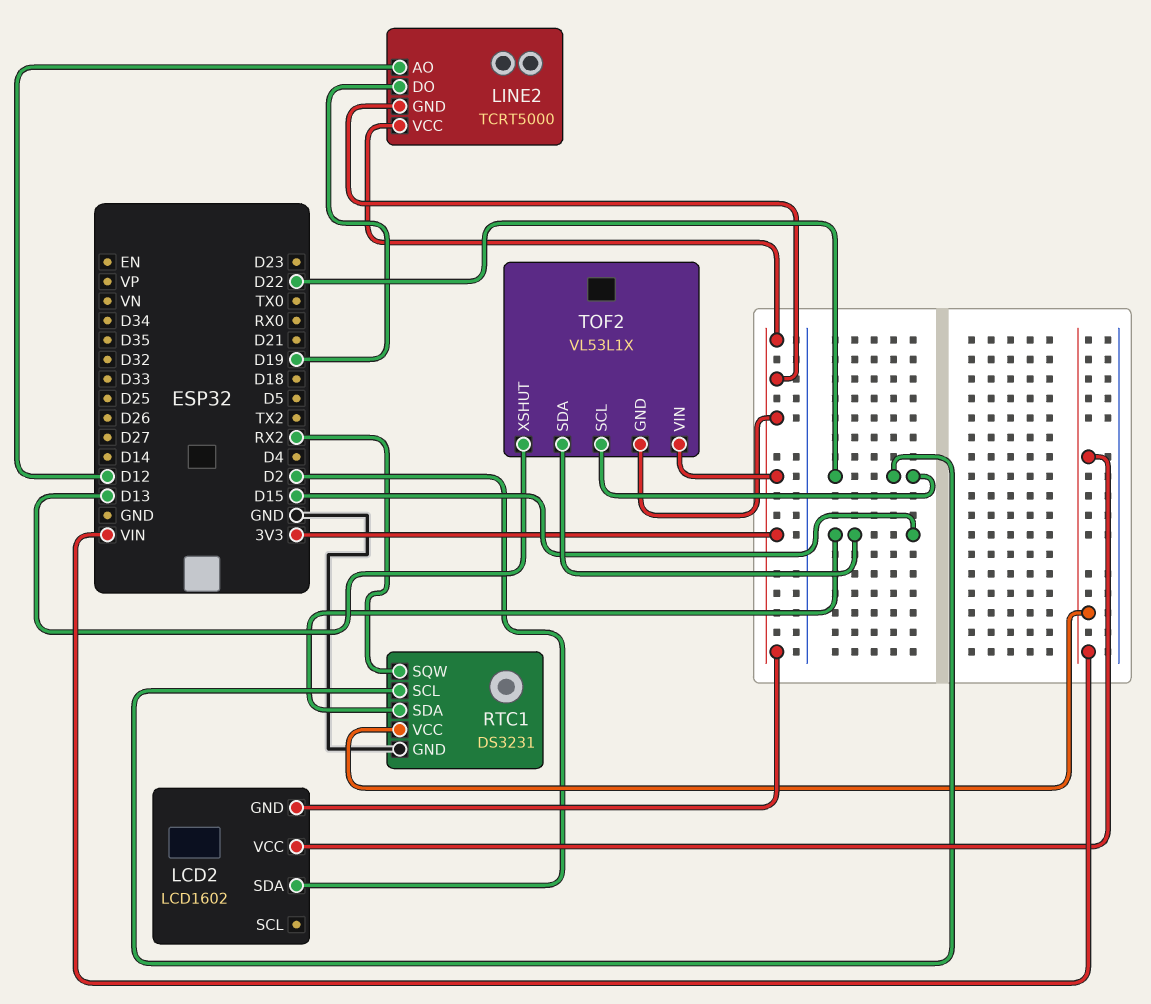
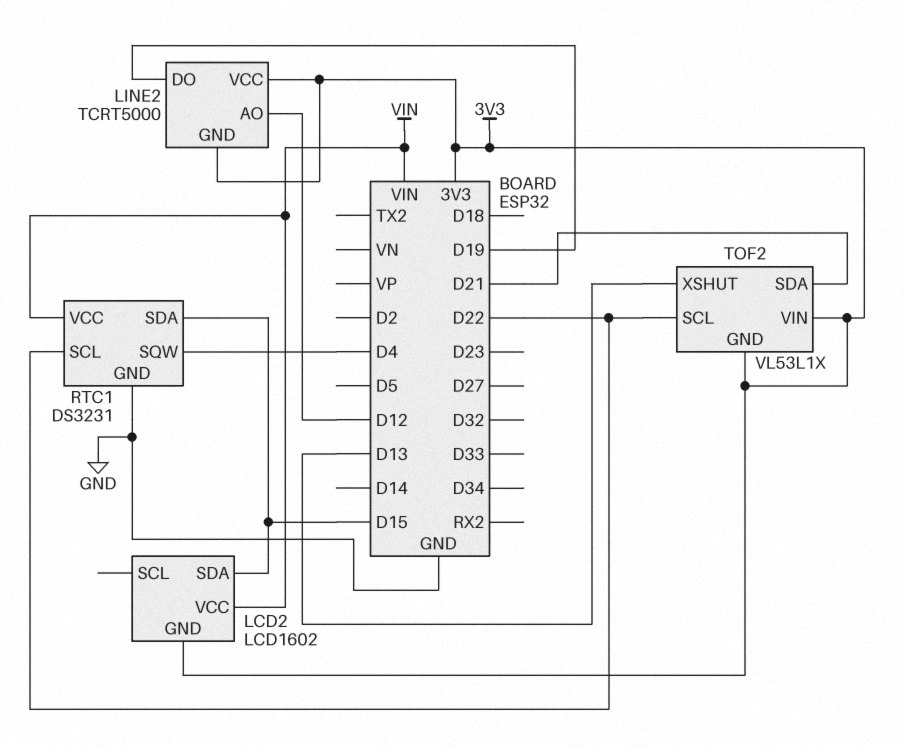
LCD2 pin SDA: D2 -> D15
RTC1 pin SQW: RX2 -> D4
TOF2 pin SDA: D15 -> D21

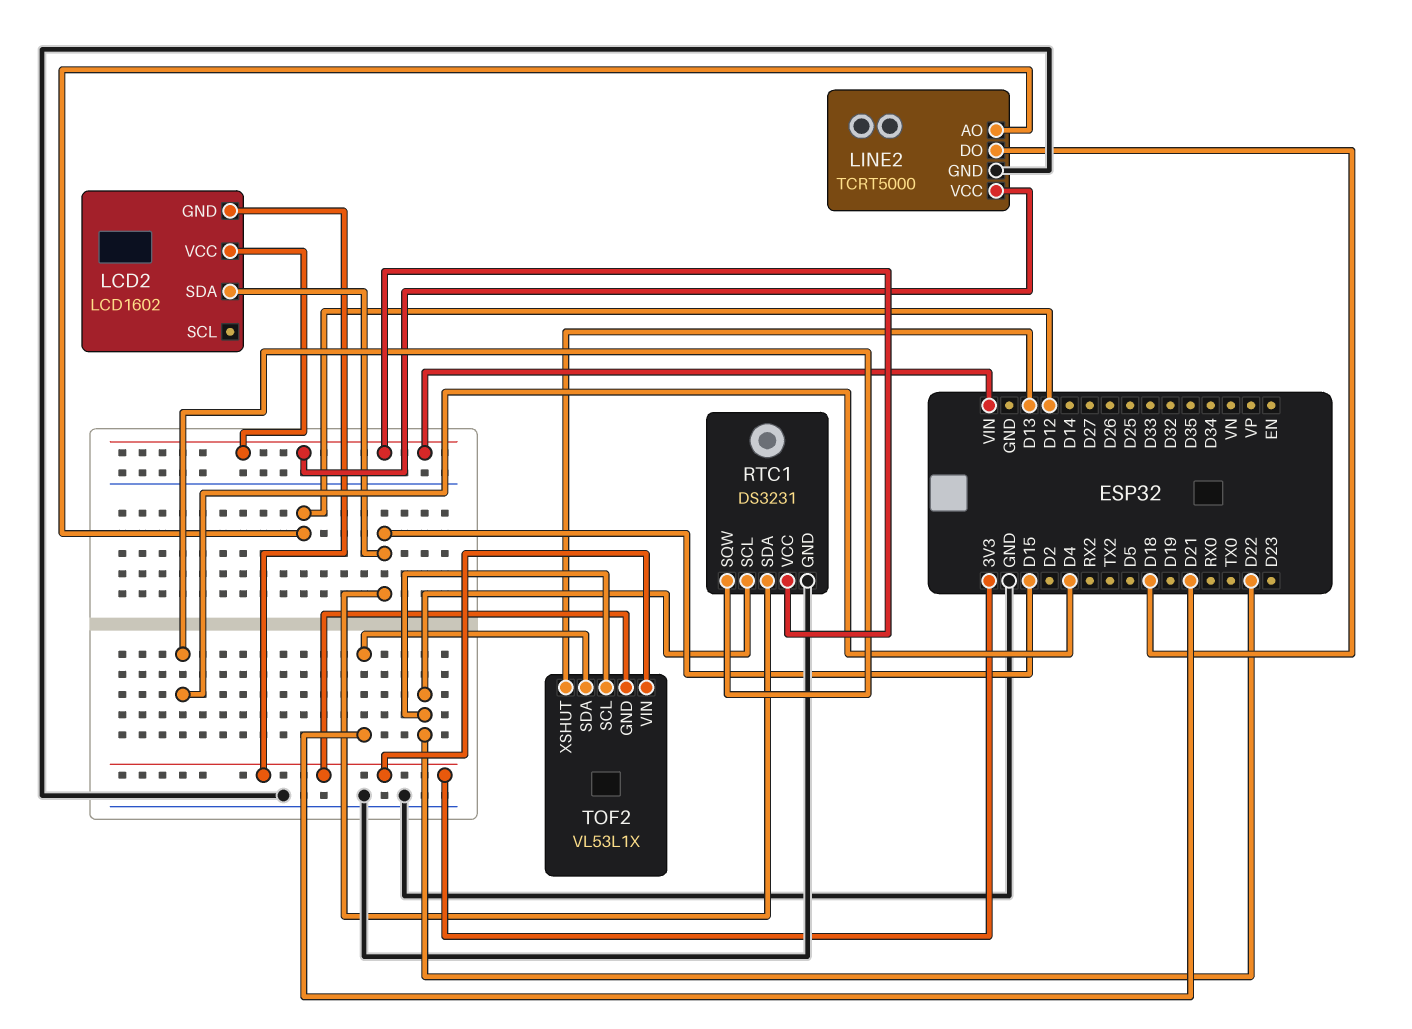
LINE2 pin DO: D19 -> D18
LINE2 pin GND: 3V3 -> GND
LINE2 pin VCC: 3V3 -> VIN

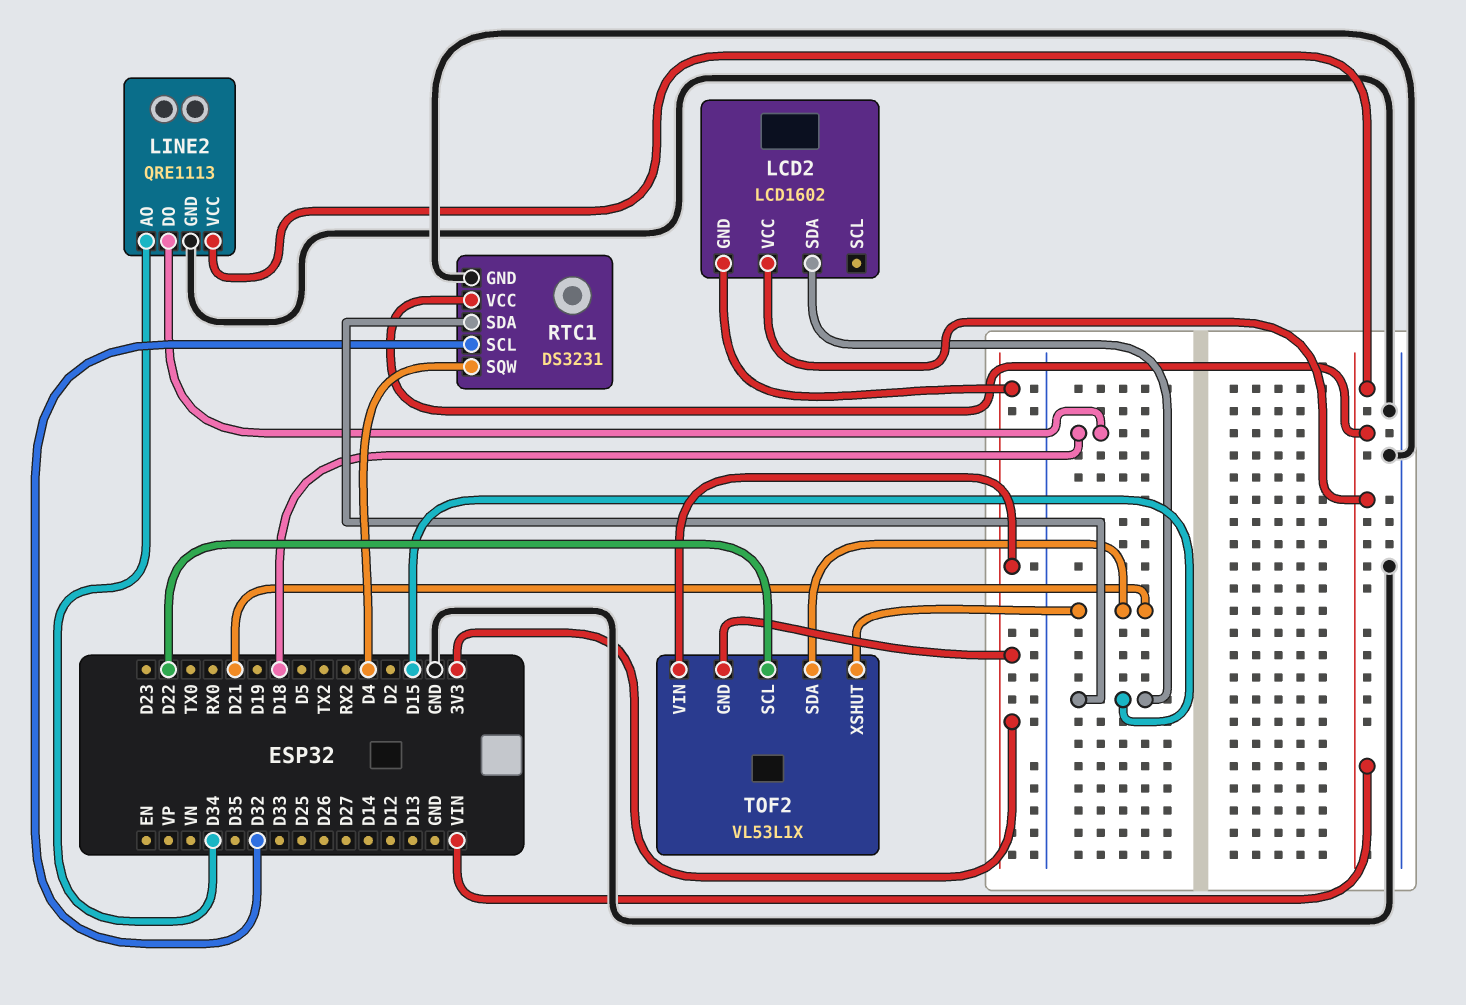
LINE2: TCRT5000 -> QRE1113
LINE2 pin AO: D12 -> D34
RTC1 pin SCL: D22 -> D32
TOF2 pin XSHUT: D13 -> D21

